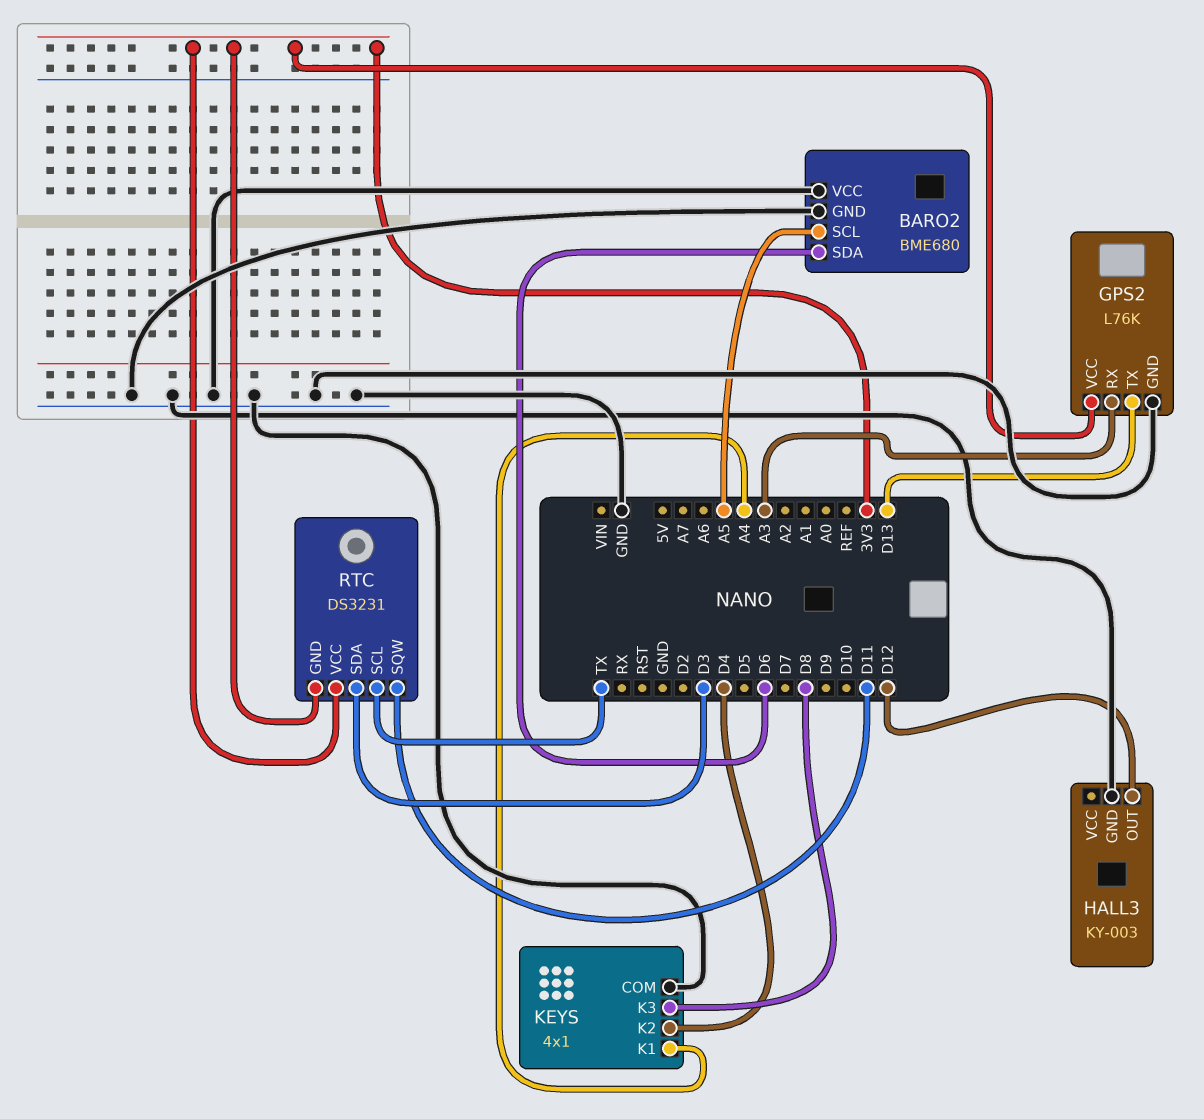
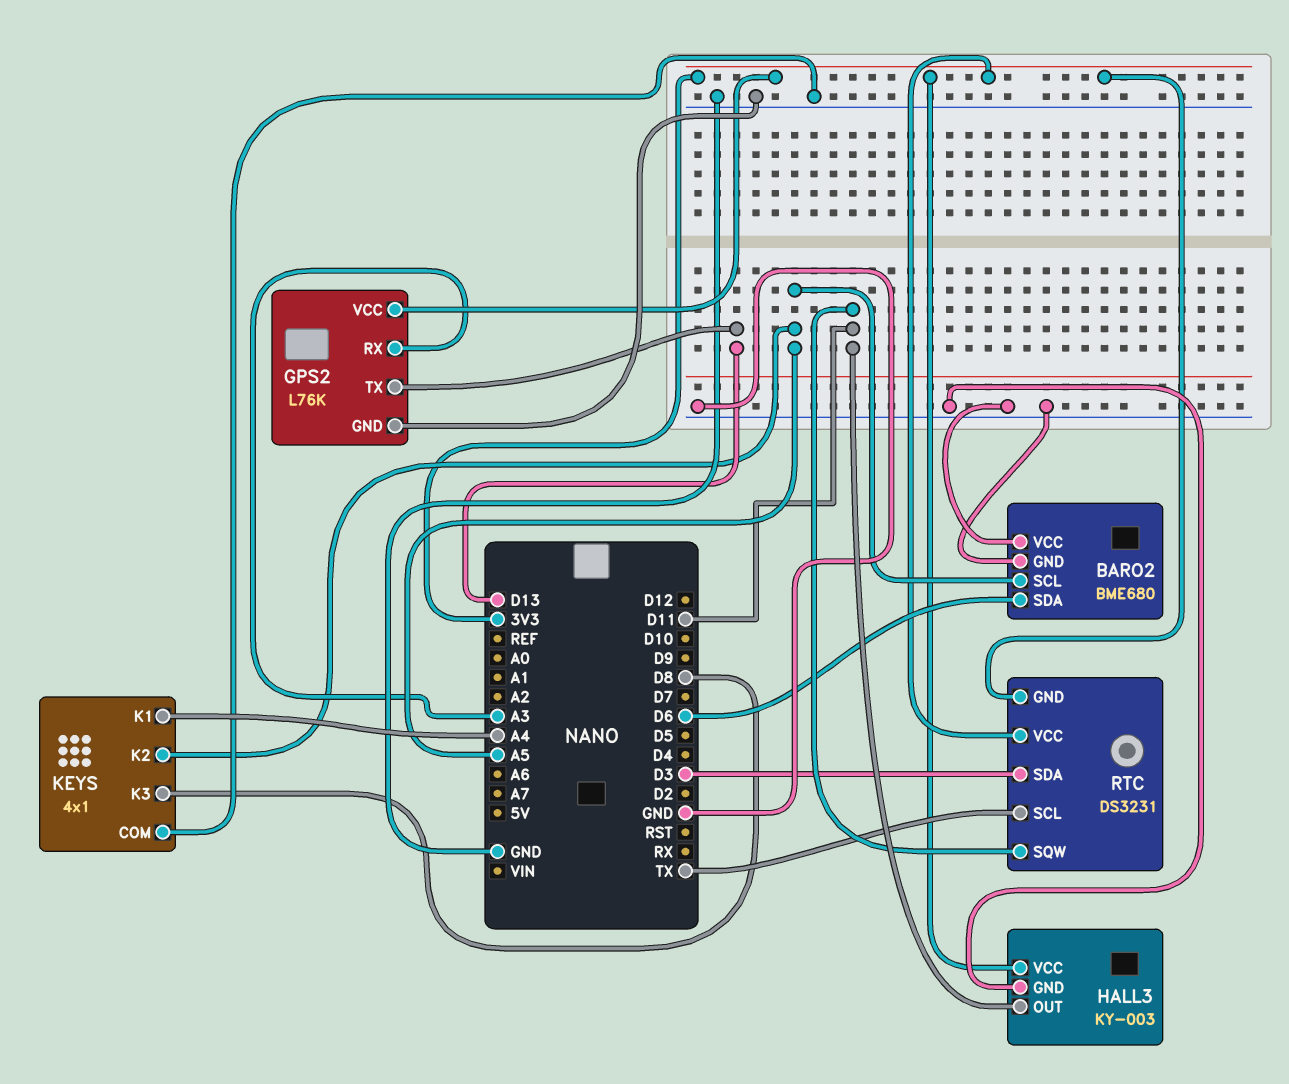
HALL3 pin OUT: D12 -> D11
HALL3 pin VCC: none -> 3V3
KEYS pin K2: D4 -> A5

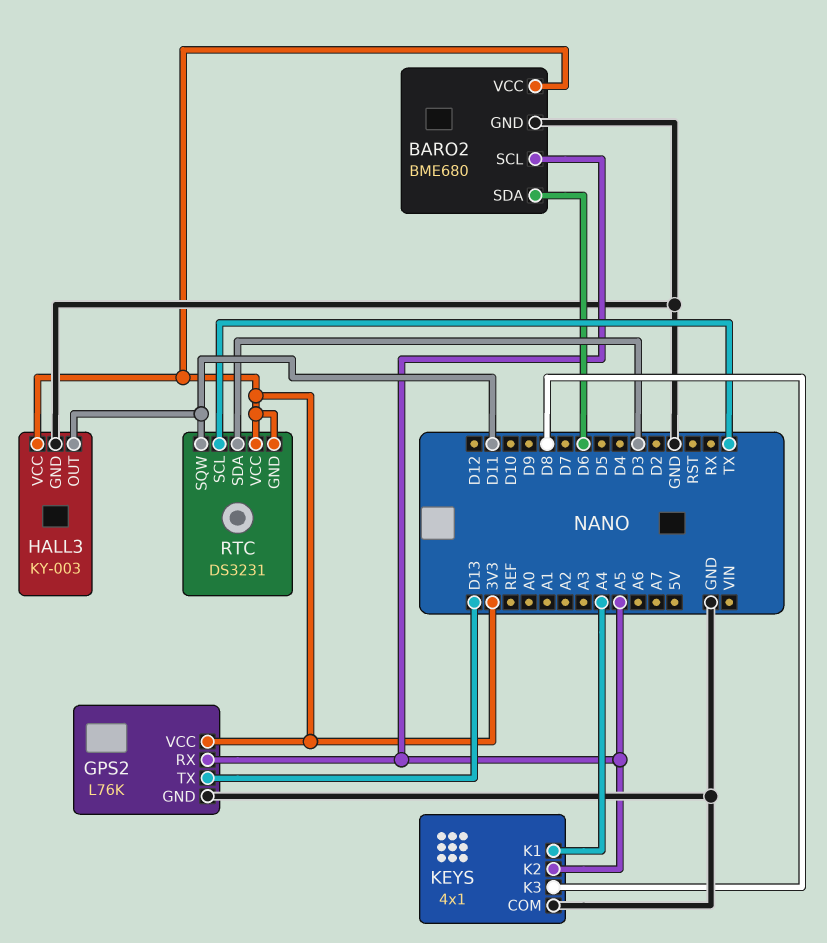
BARO2 pin VCC: GND -> 3V3
GPS2 pin RX: A3 -> A5

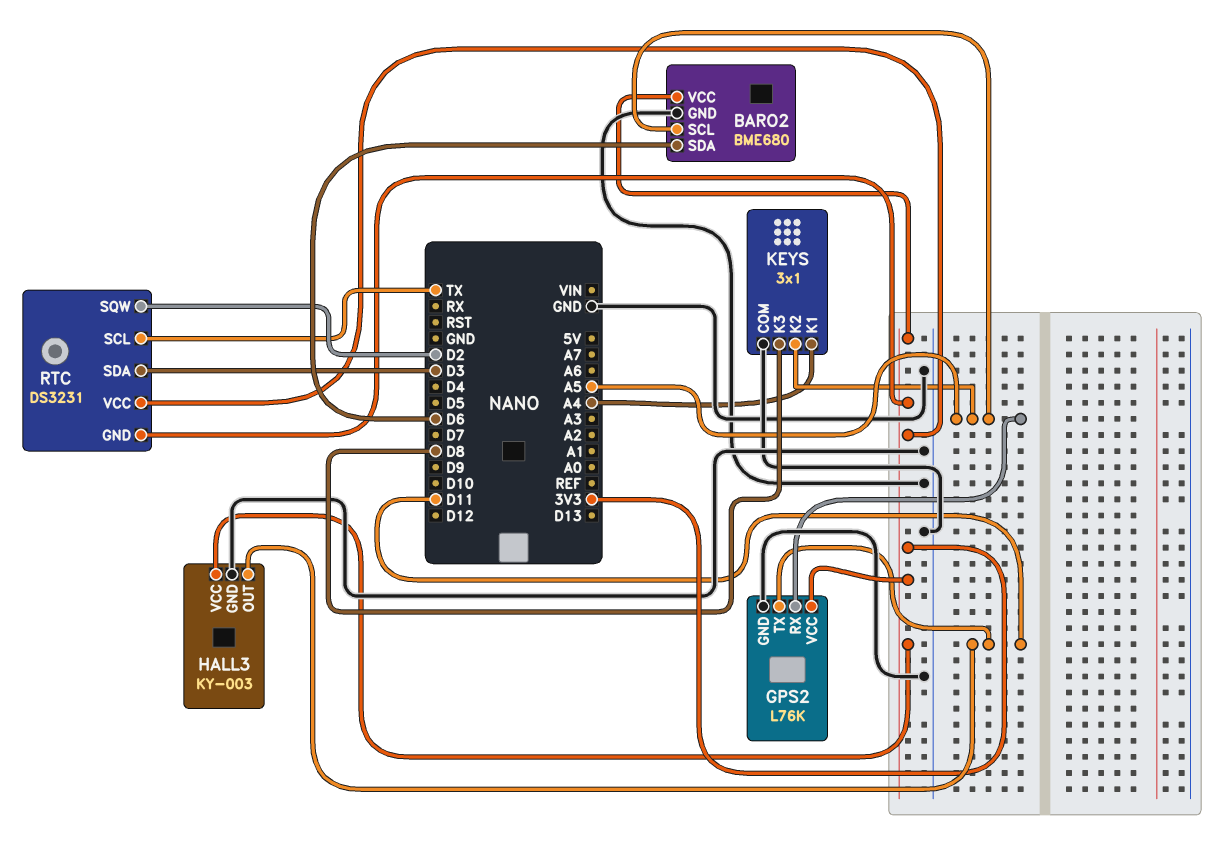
GPS2 pin TX: D13 -> D11
KEYS: 4x1 -> 3x1
RTC pin SQW: D11 -> D2

